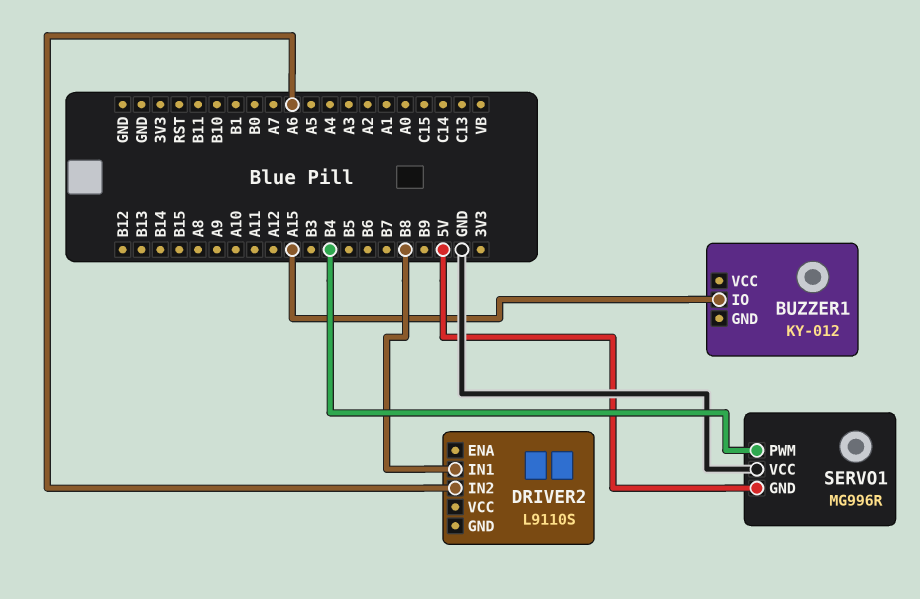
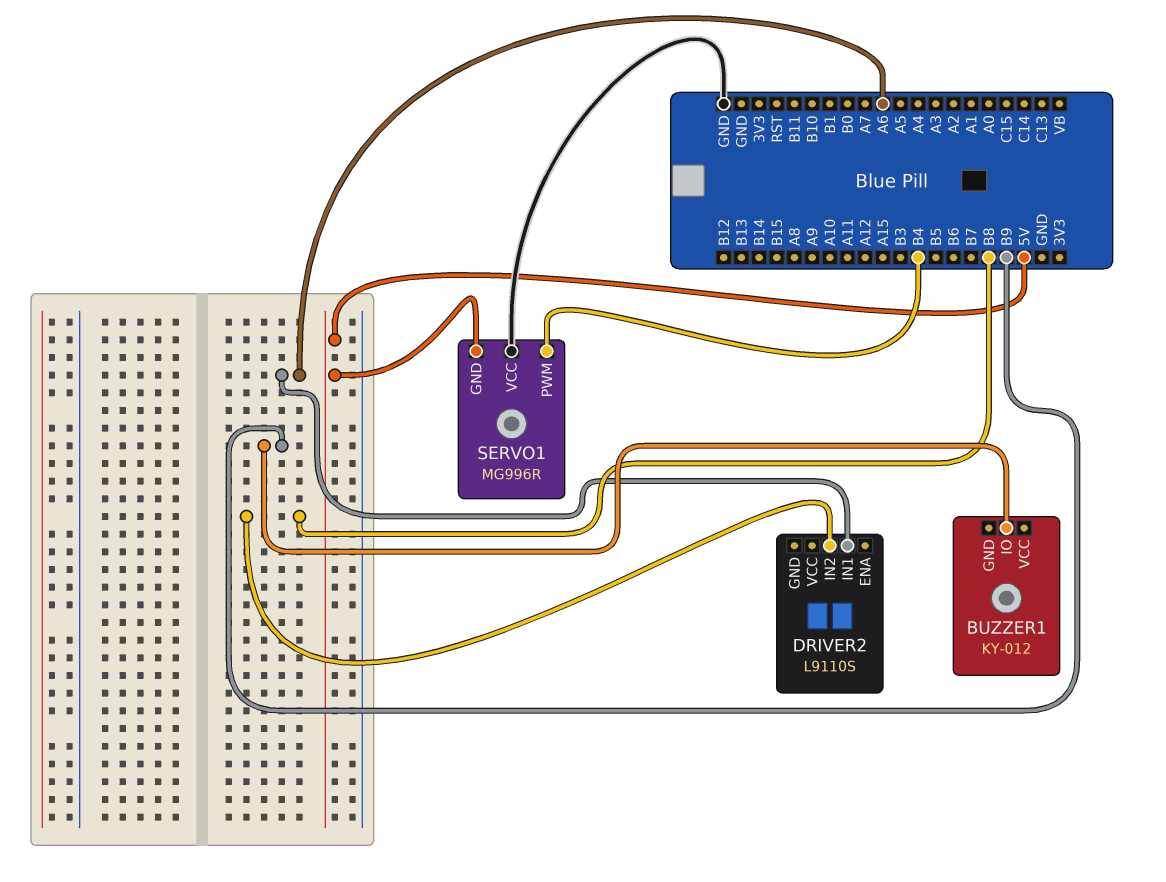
BUZZER1 pin IO: A15 -> B9
DRIVER2 pin IN1: B8 -> A6
DRIVER2 pin IN2: A6 -> B8

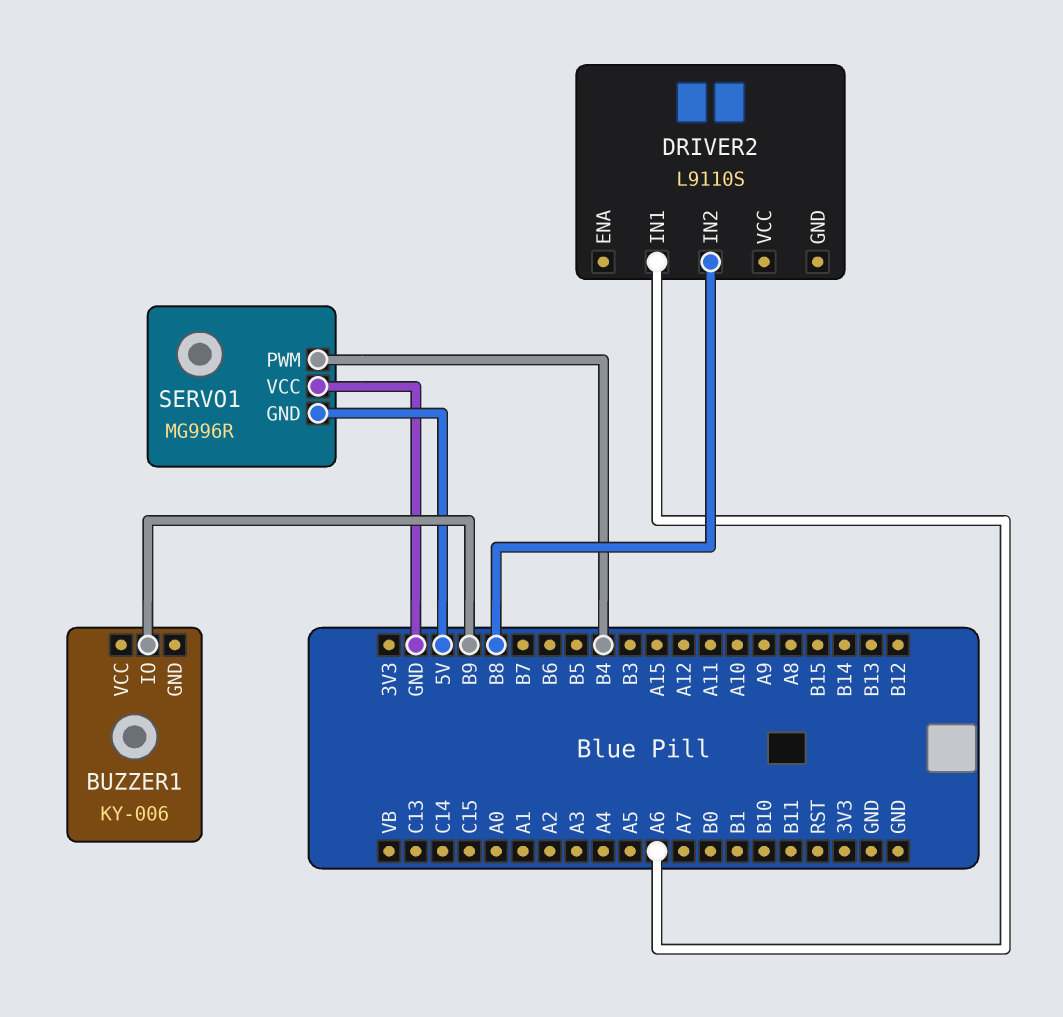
BUZZER1: KY-012 -> KY-006

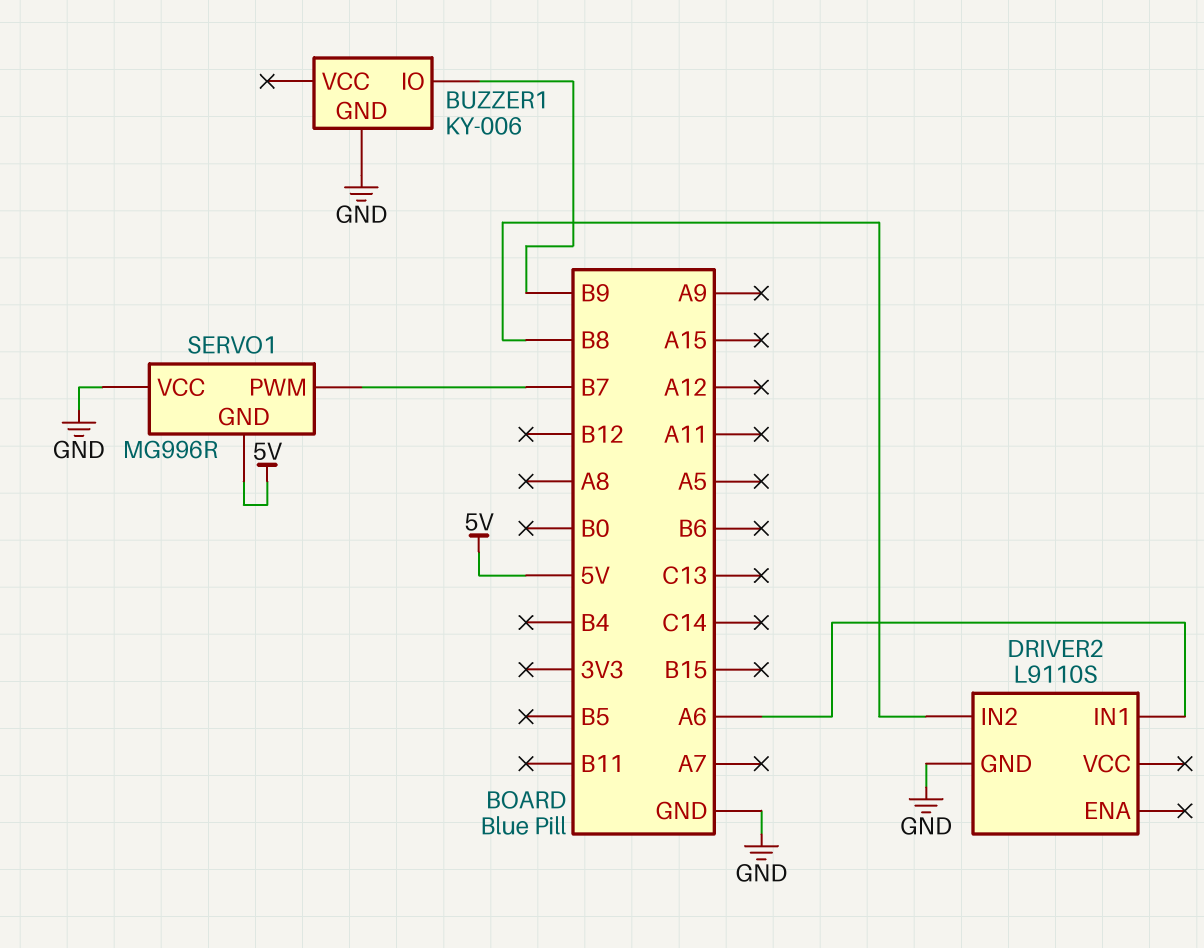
BUZZER1 pin GND: none -> GND
DRIVER2 pin GND: none -> GND
SERVO1 pin PWM: B4 -> B7

